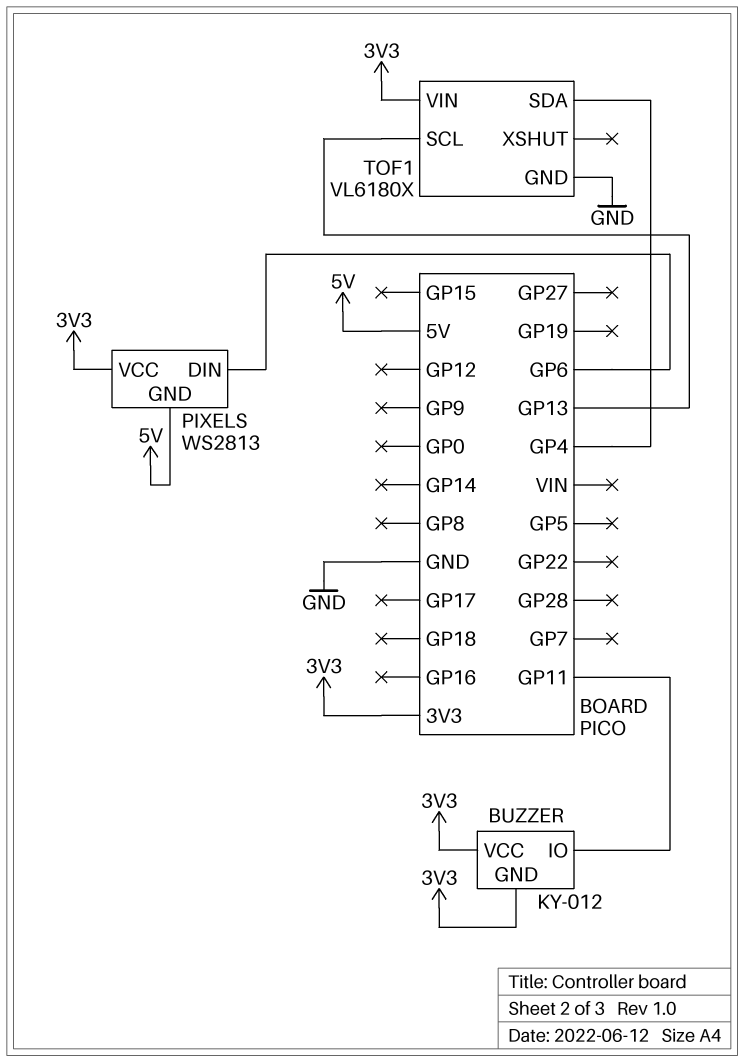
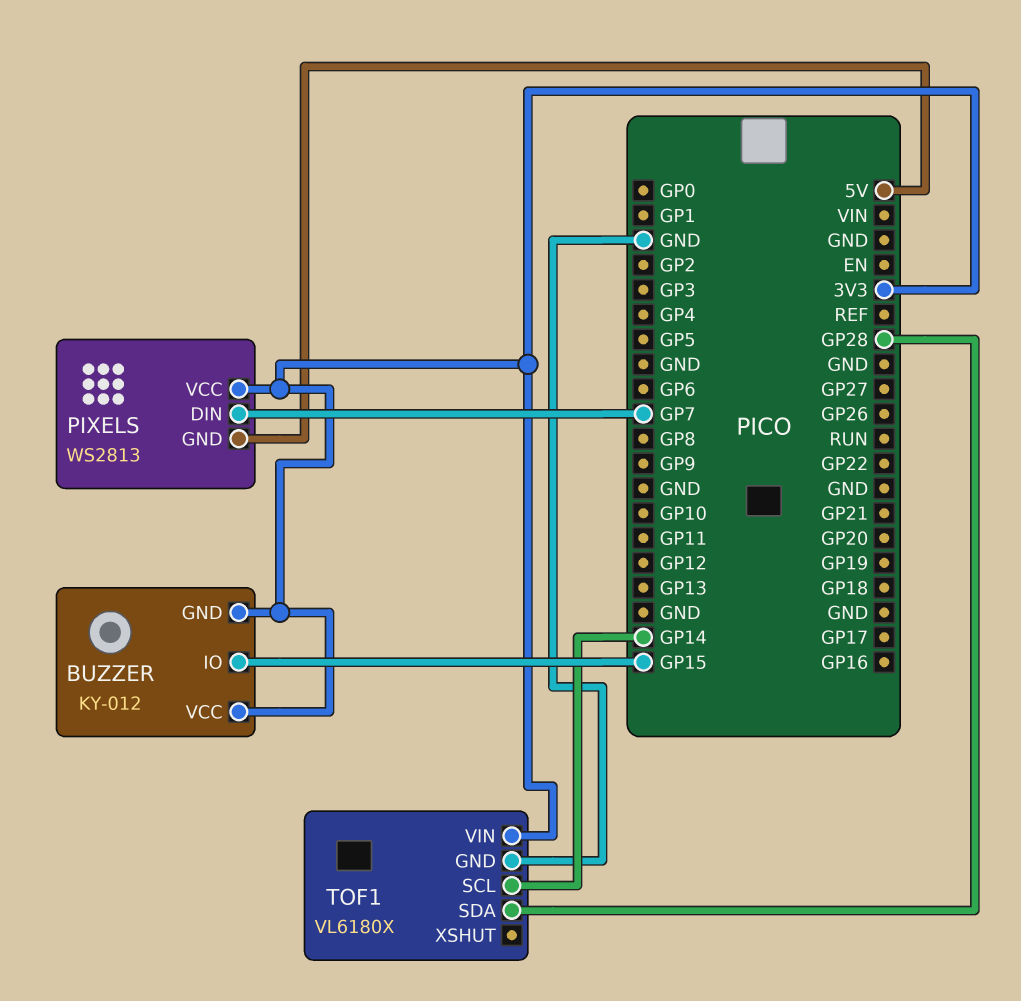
BUZZER pin IO: GP11 -> GP15
PIXELS pin DIN: GP6 -> GP7
TOF1 pin SCL: GP13 -> GP14
TOF1 pin SDA: GP4 -> GP28

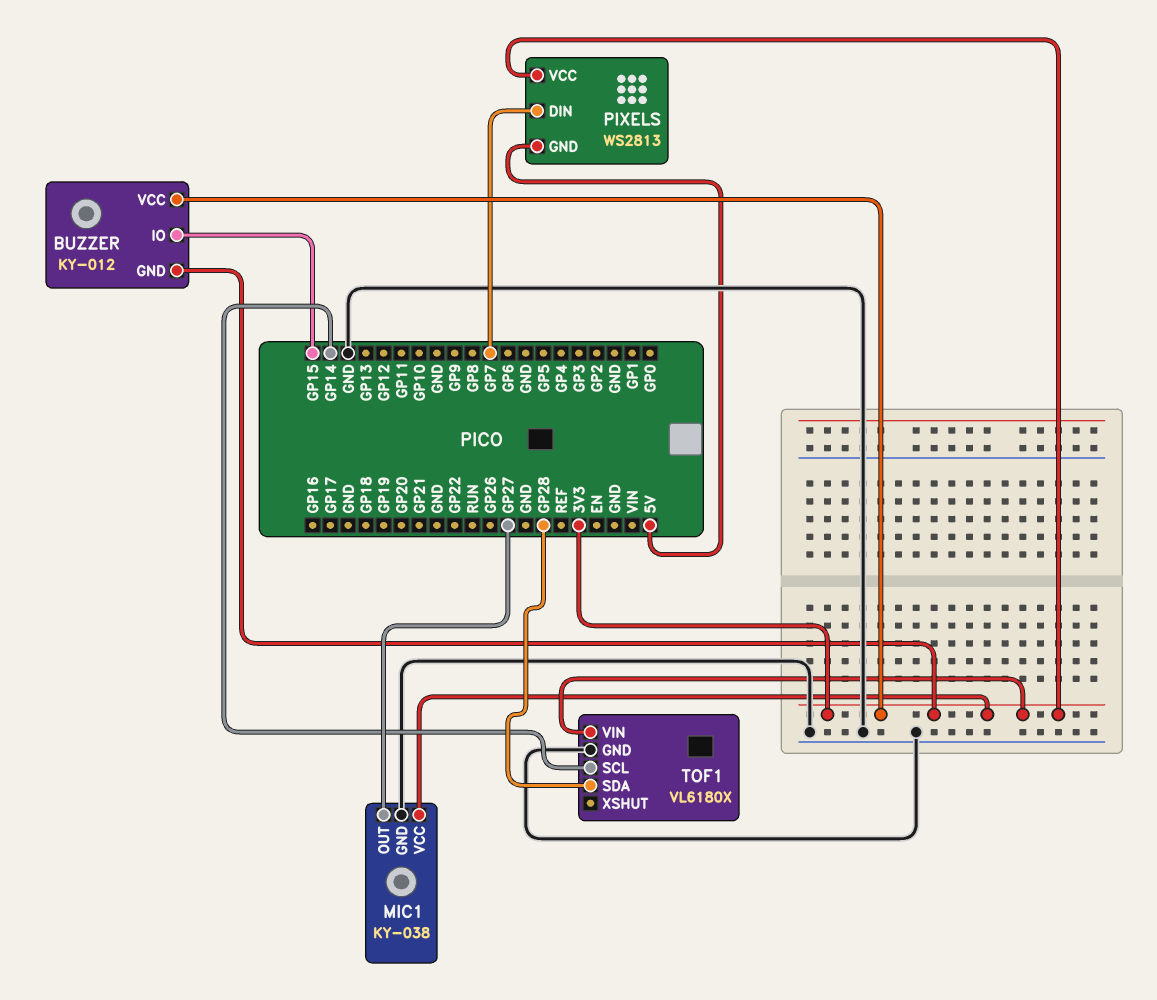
MIC1: none -> KY-038
MIC1 pin GND: none -> GND
MIC1 pin OUT: none -> GP27
MIC1 pin VCC: none -> 3V3

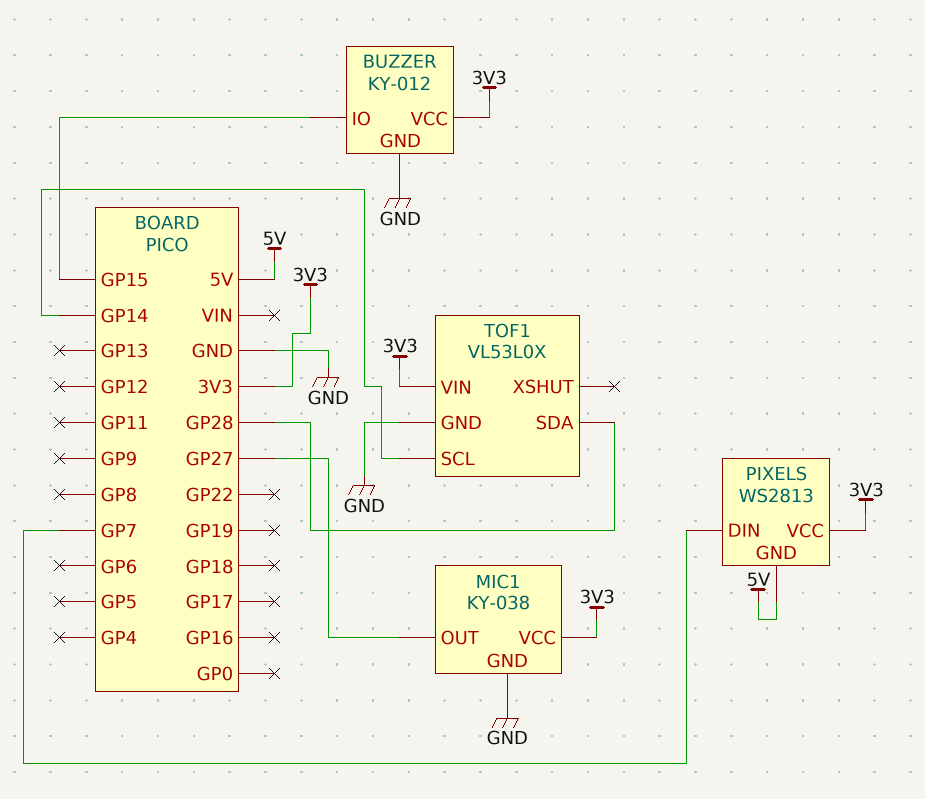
BUZZER pin GND: 3V3 -> GND
TOF1: VL6180X -> VL53L0X

